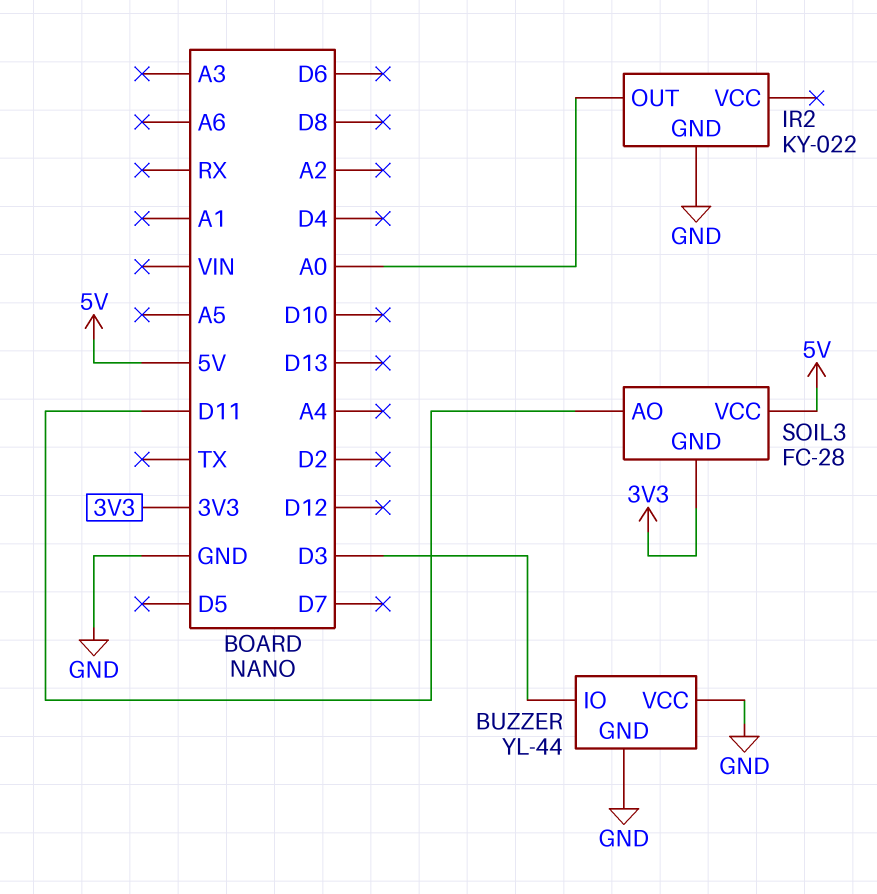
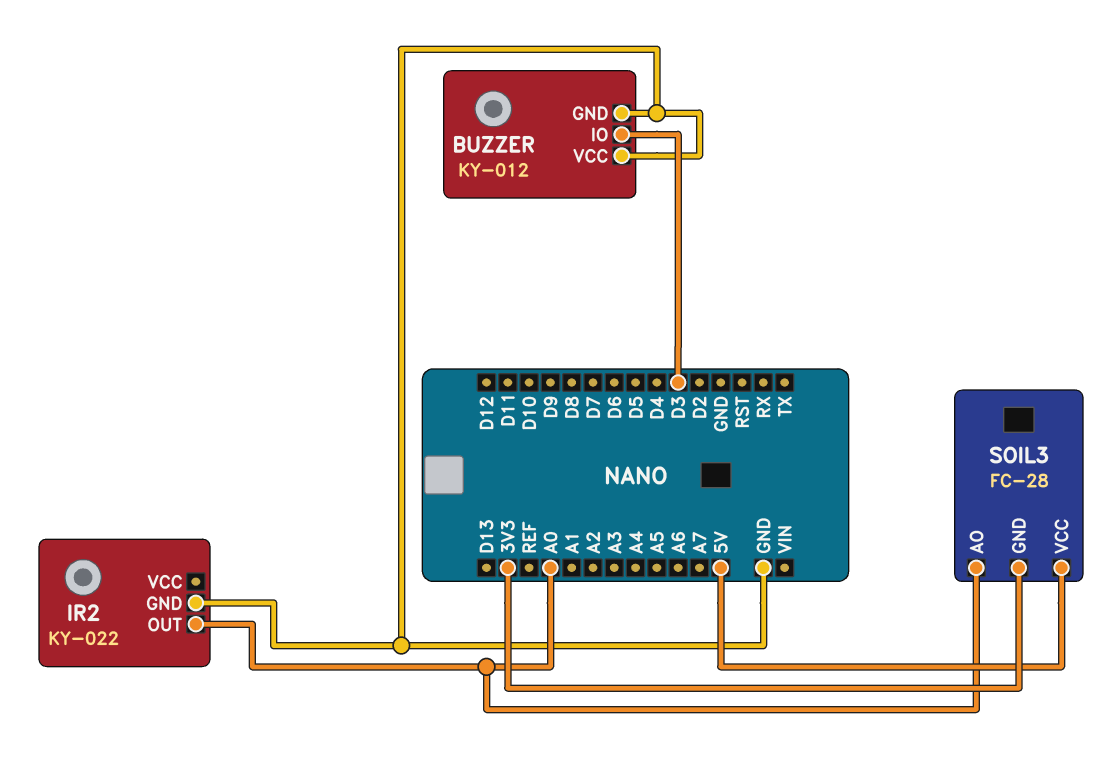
BUZZER: YL-44 -> KY-012
SOIL3 pin AO: D11 -> A0

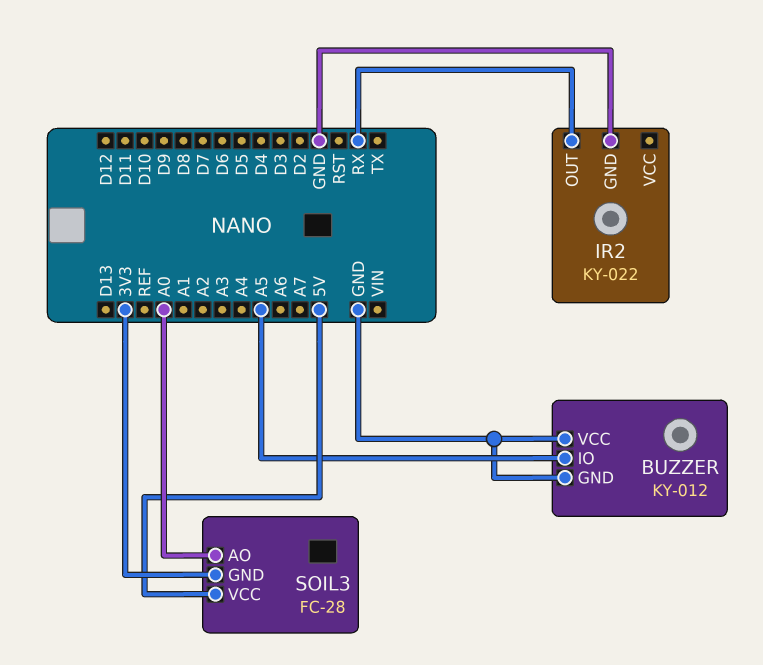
BUZZER pin IO: D3 -> A5
IR2 pin OUT: A0 -> RX

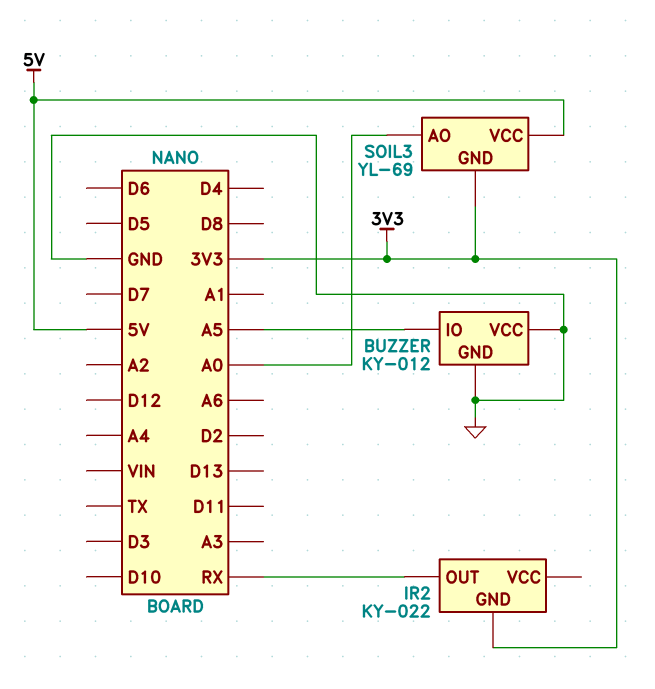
IR2 pin GND: GND -> 3V3
SOIL3: FC-28 -> YL-69

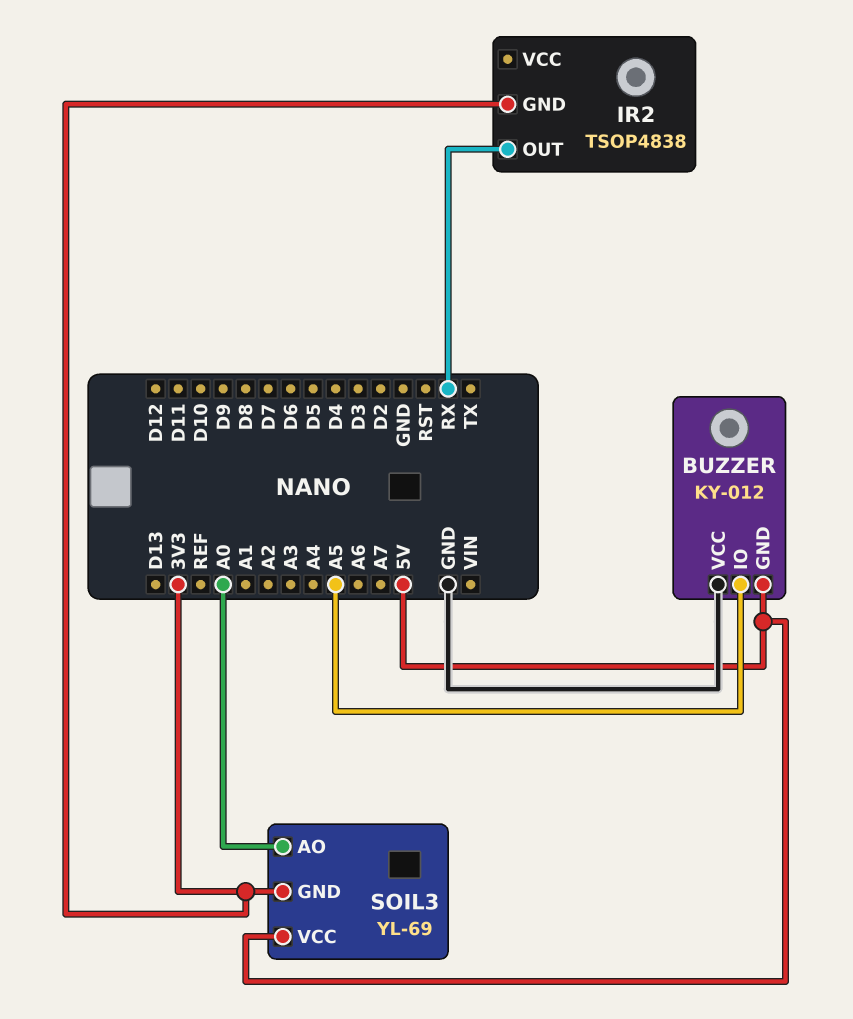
BUZZER pin GND: GND -> 5V
IR2: KY-022 -> TSOP4838

